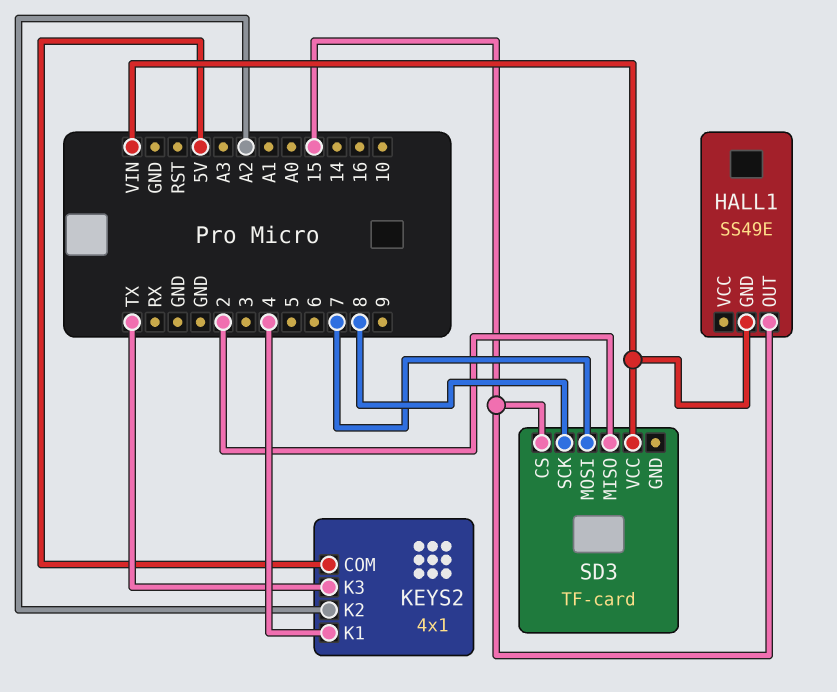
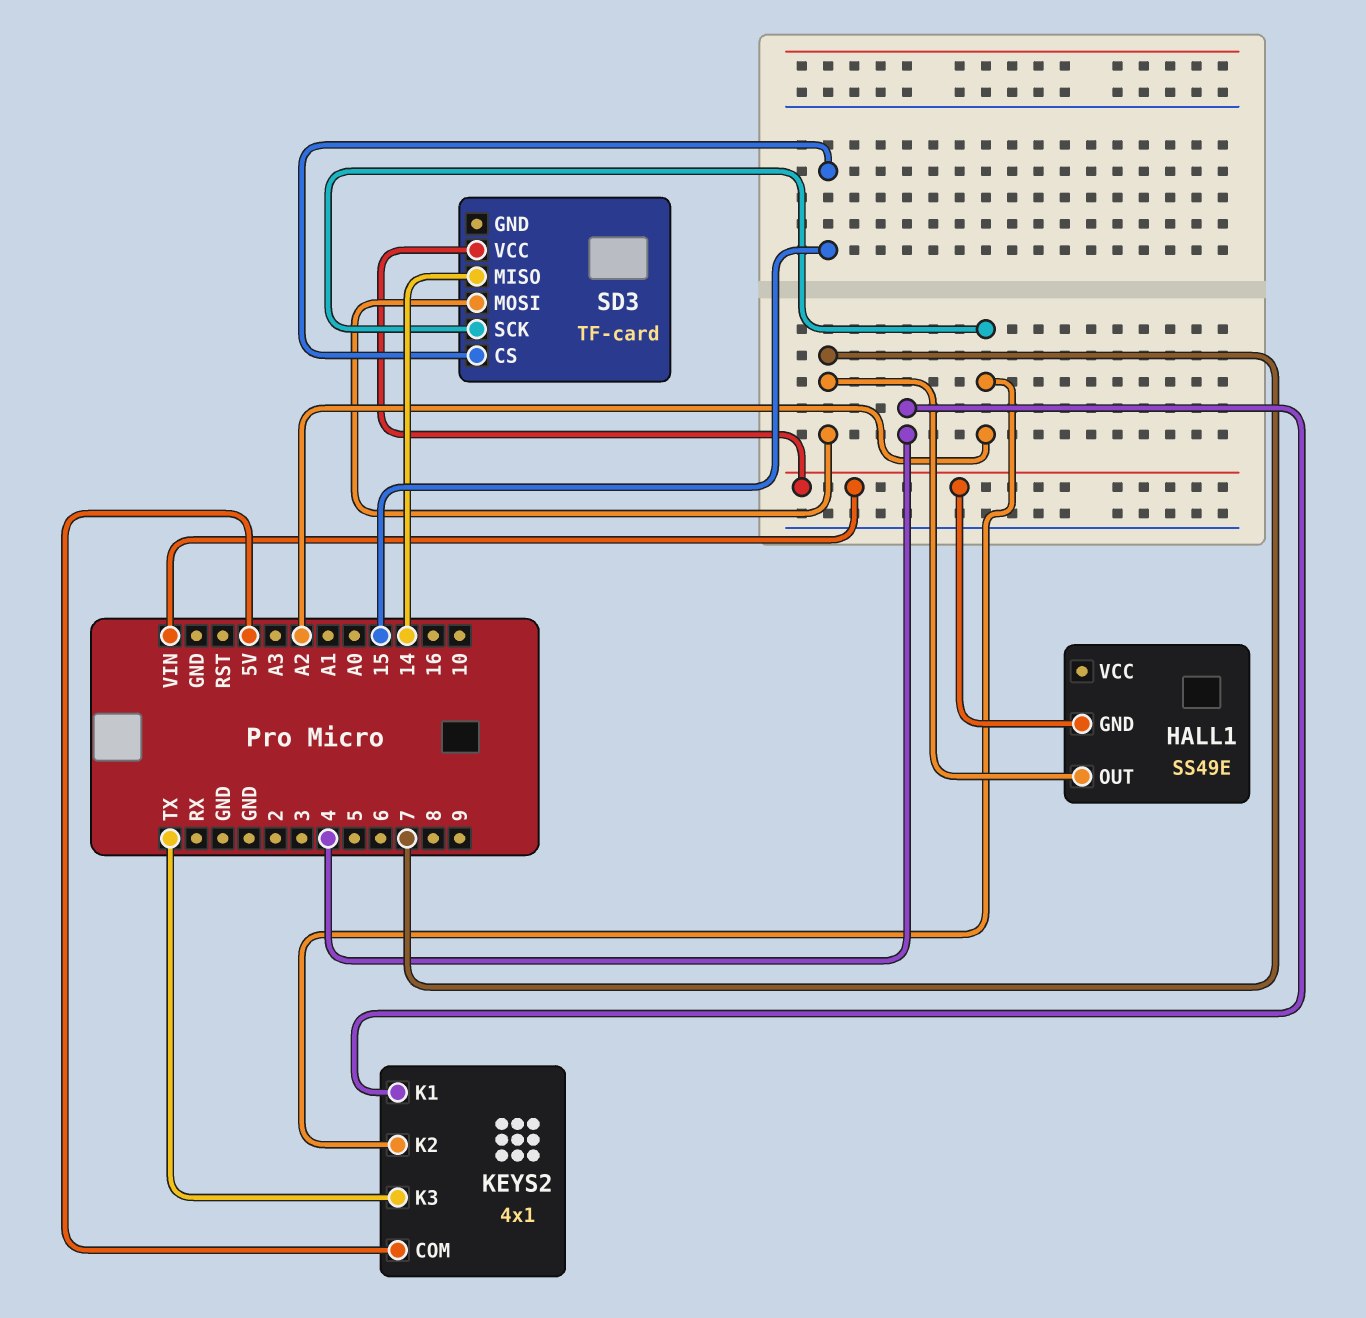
HALL1 pin OUT: 15 -> 7
SD3 pin MISO: 2 -> 14
SD3 pin SCK: 8 -> A2

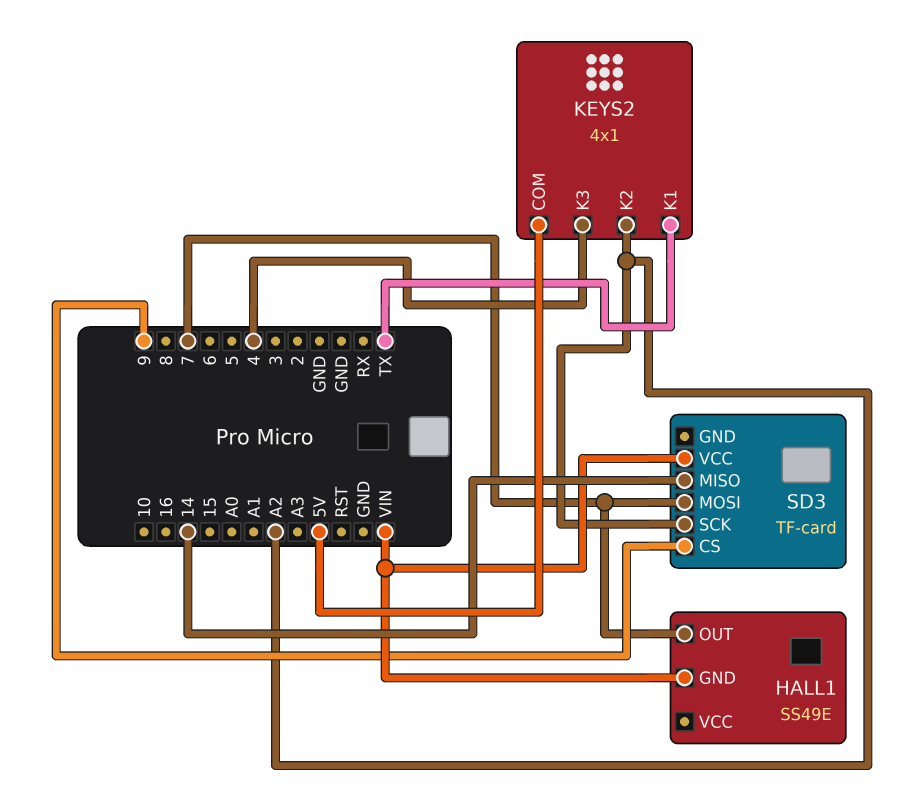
KEYS2 pin K1: 4 -> TX
KEYS2 pin K3: TX -> 4
SD3 pin CS: 15 -> 9

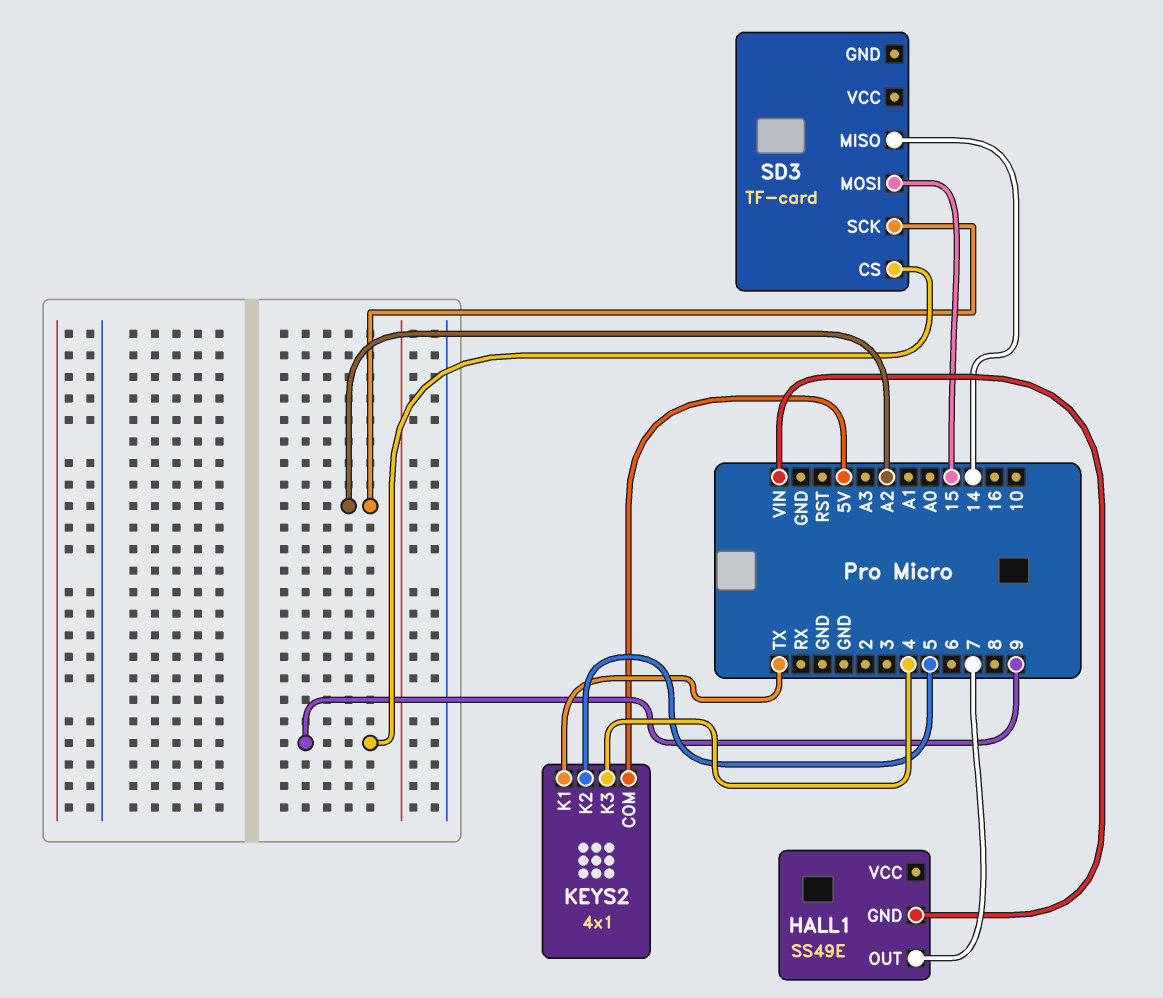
KEYS2 pin K2: A2 -> 5
SD3 pin MOSI: 7 -> 15
SD3 pin VCC: VIN -> none

